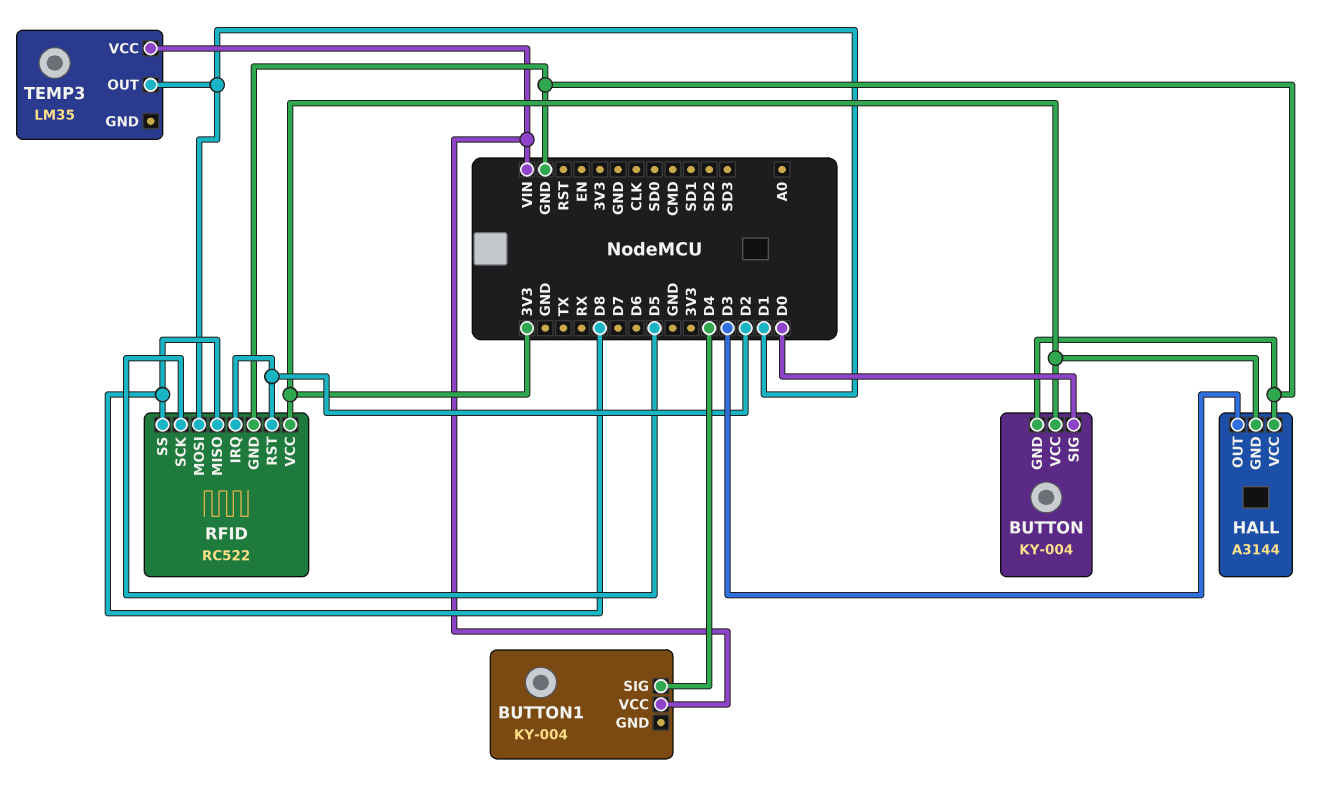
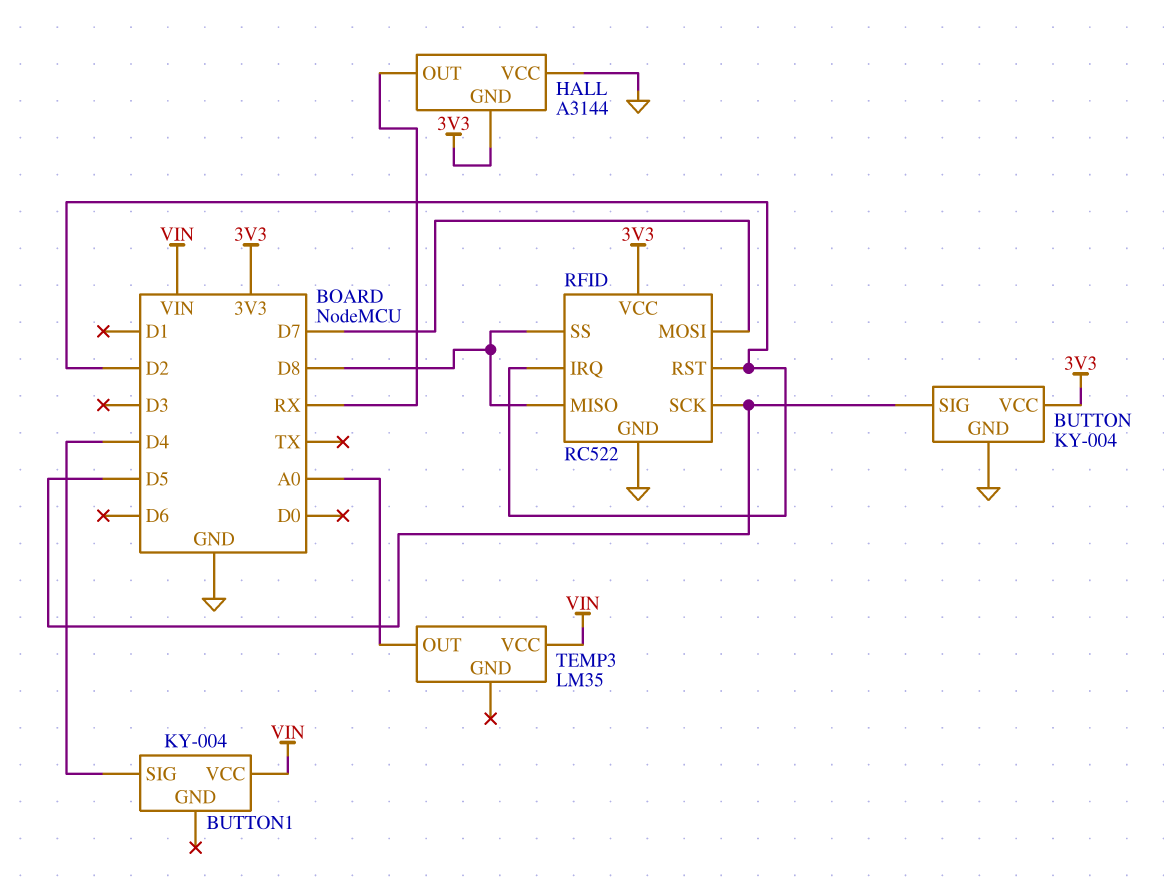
BUTTON pin SIG: D0 -> D5
HALL pin OUT: D3 -> RX
RFID pin MOSI: D1 -> D7
TEMP3 pin OUT: D1 -> A0

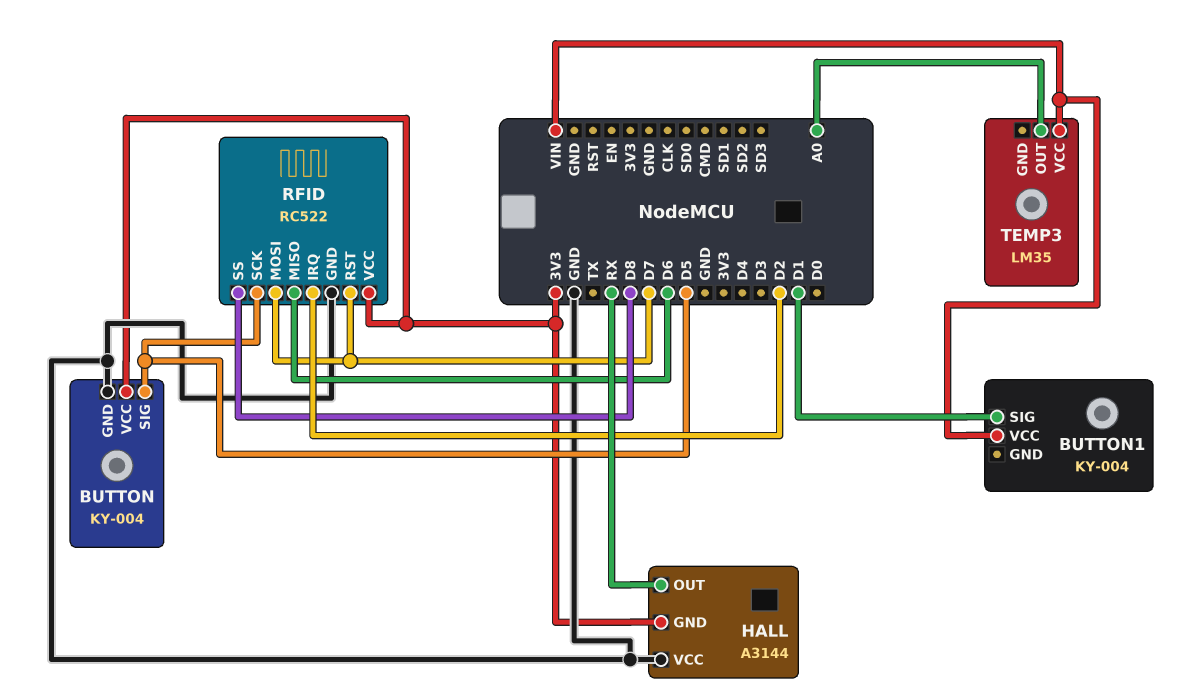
BUTTON1 pin SIG: D4 -> D1
RFID pin MISO: D8 -> D6
RFID pin RST: D2 -> D7

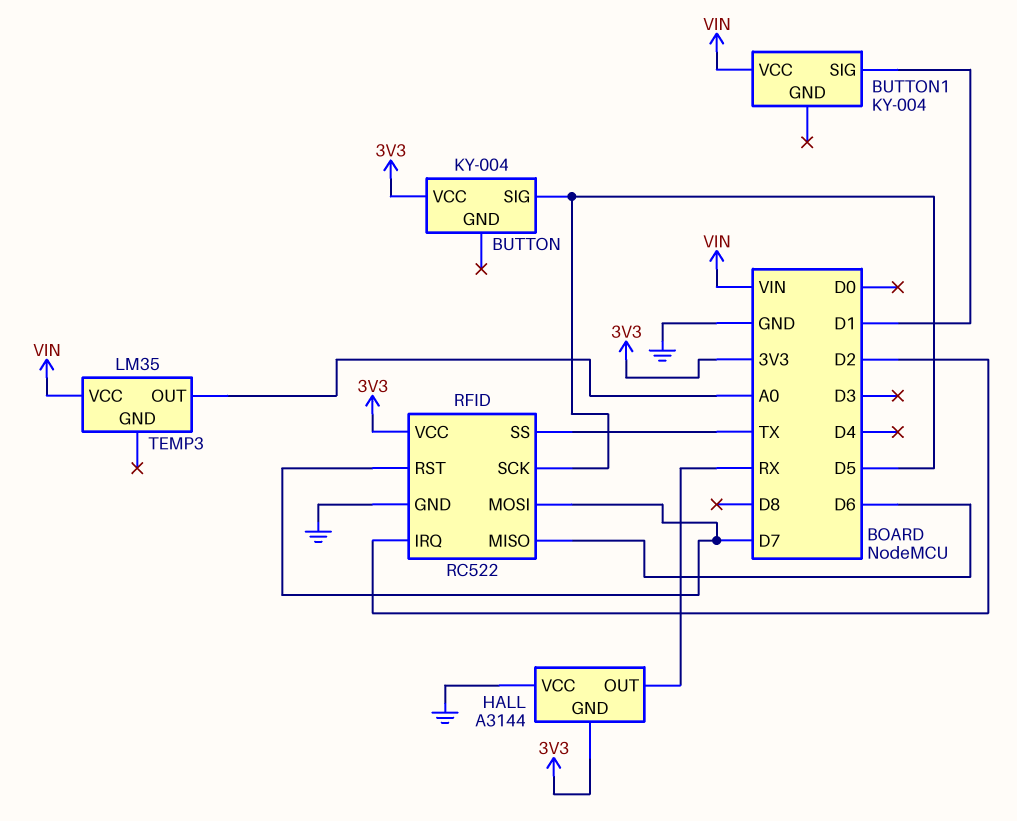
BUTTON pin GND: GND -> none
RFID pin SS: D8 -> TX

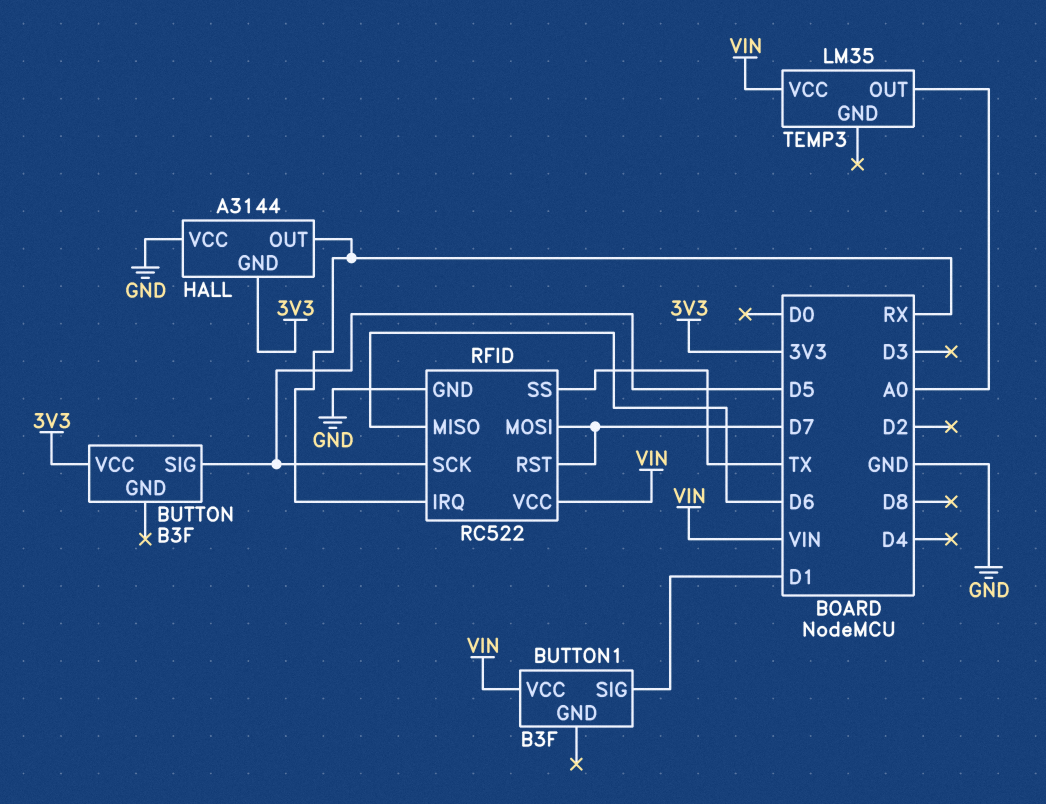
BUTTON: KY-004 -> B3F
BUTTON1: KY-004 -> B3F
RFID pin IRQ: D2 -> RX
RFID pin VCC: 3V3 -> VIN

